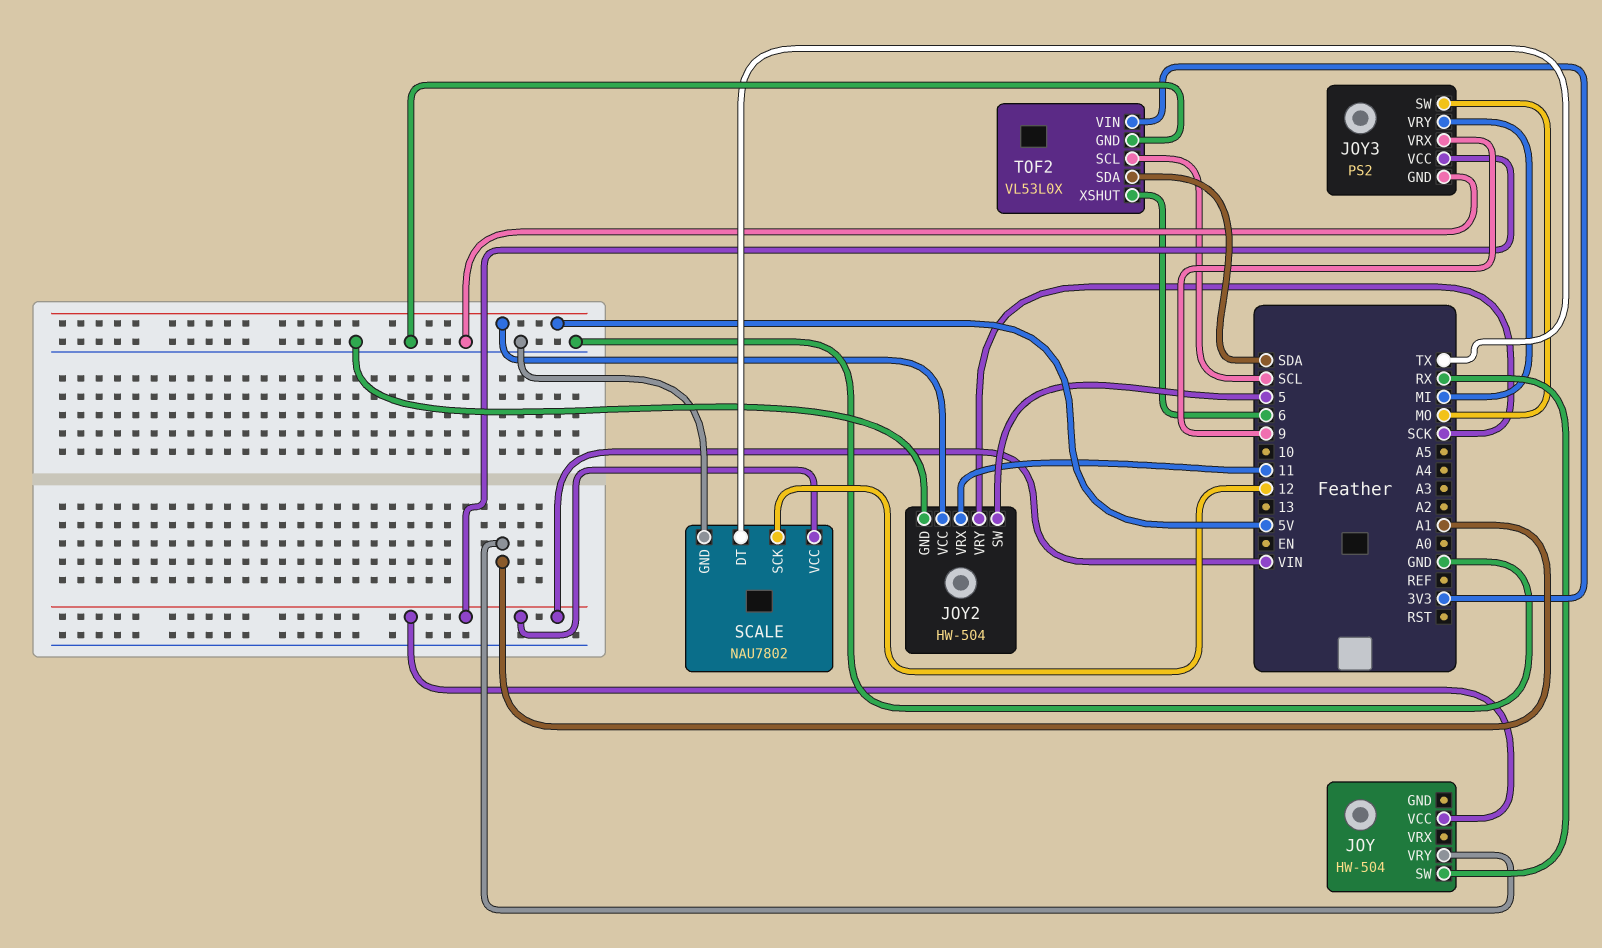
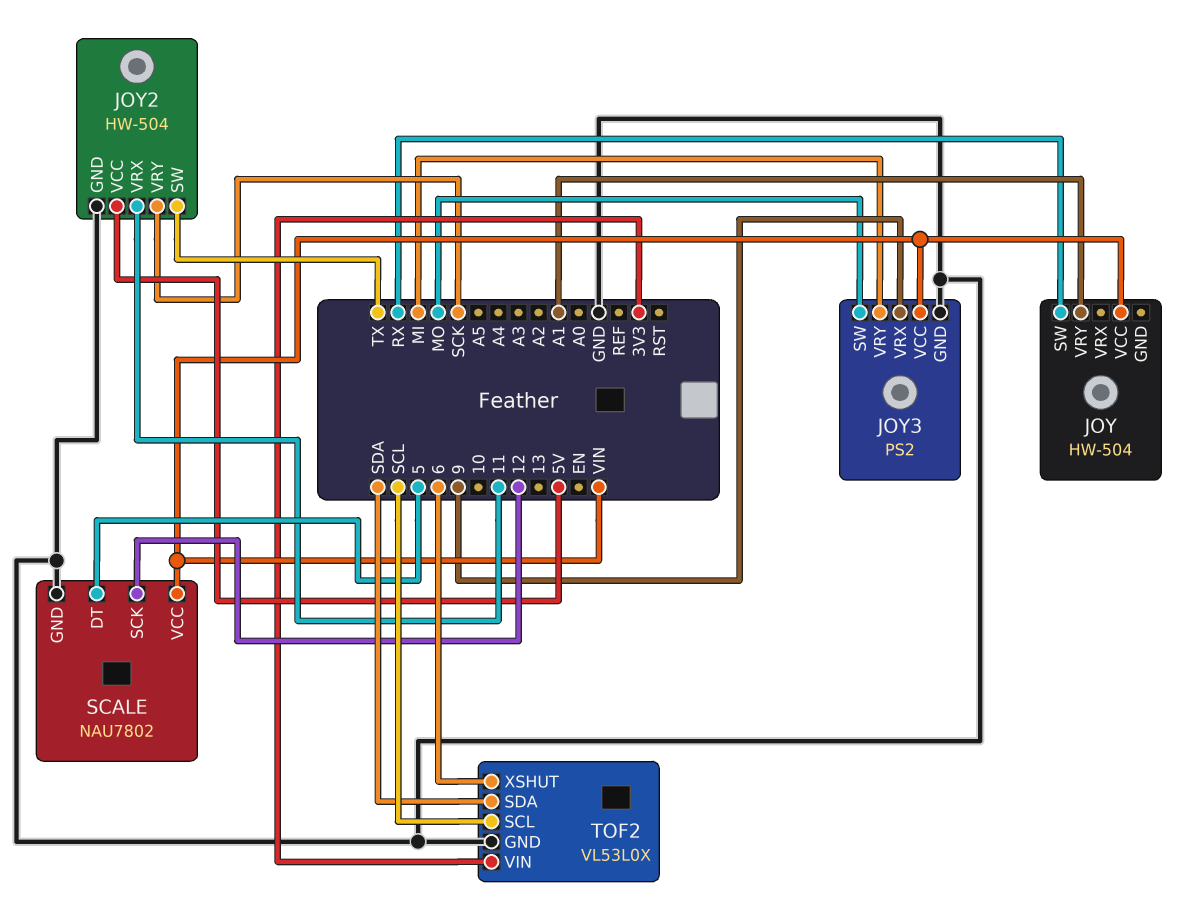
JOY2 pin SW: 5 -> TX
SCALE pin DT: TX -> 5

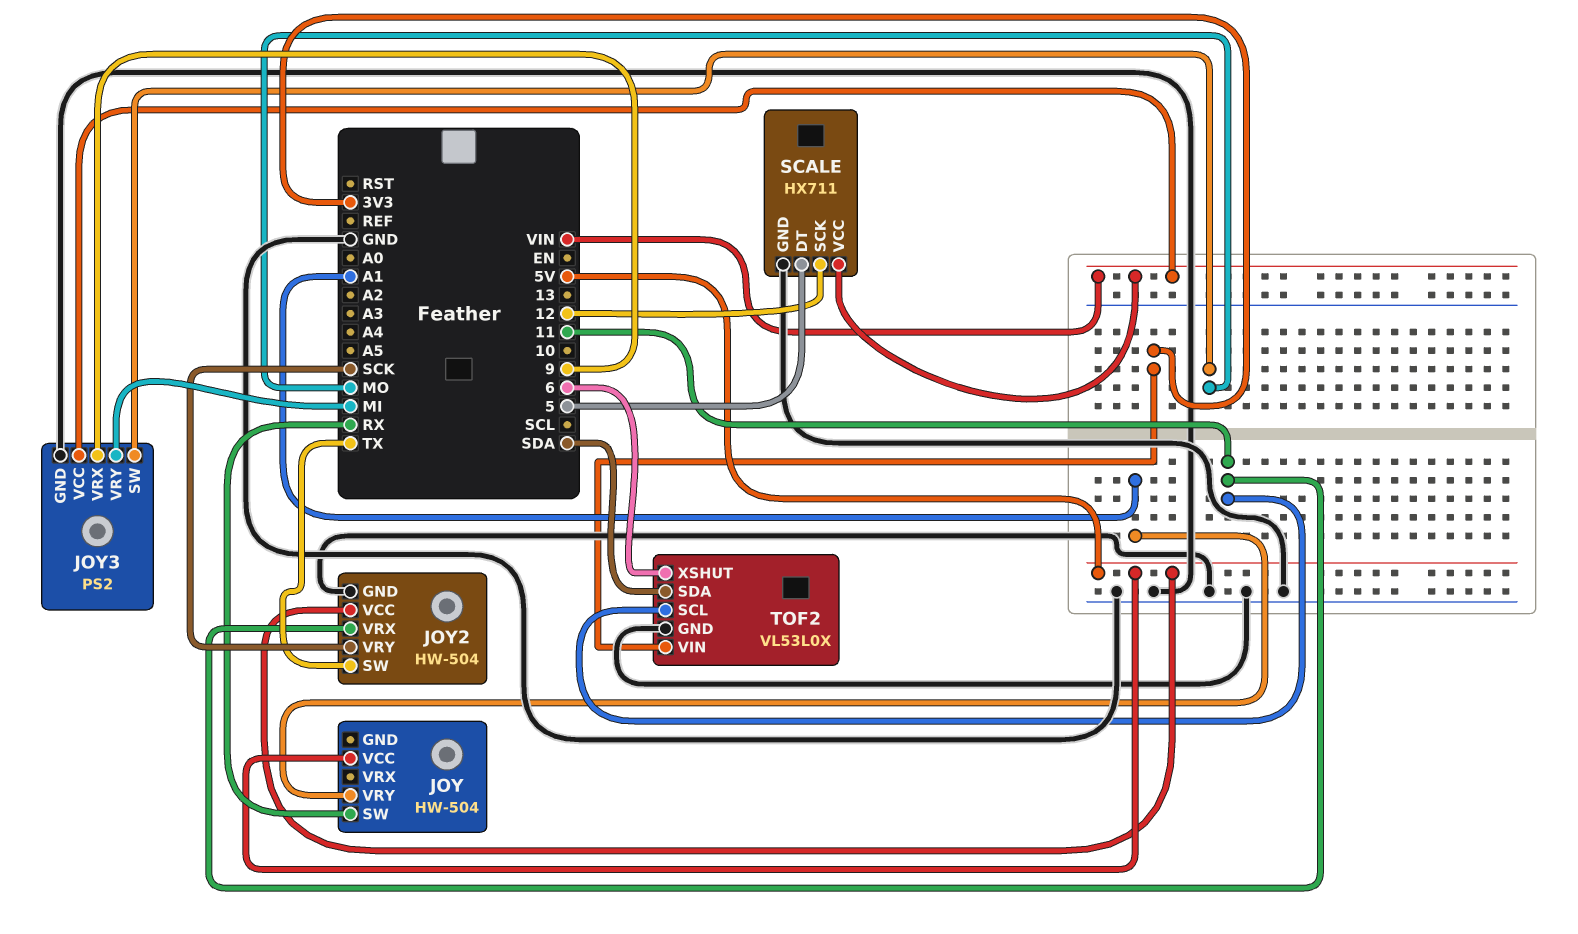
JOY pin VCC: VIN -> 5V
SCALE: NAU7802 -> HX711
TOF2 pin SCL: SCL -> 11

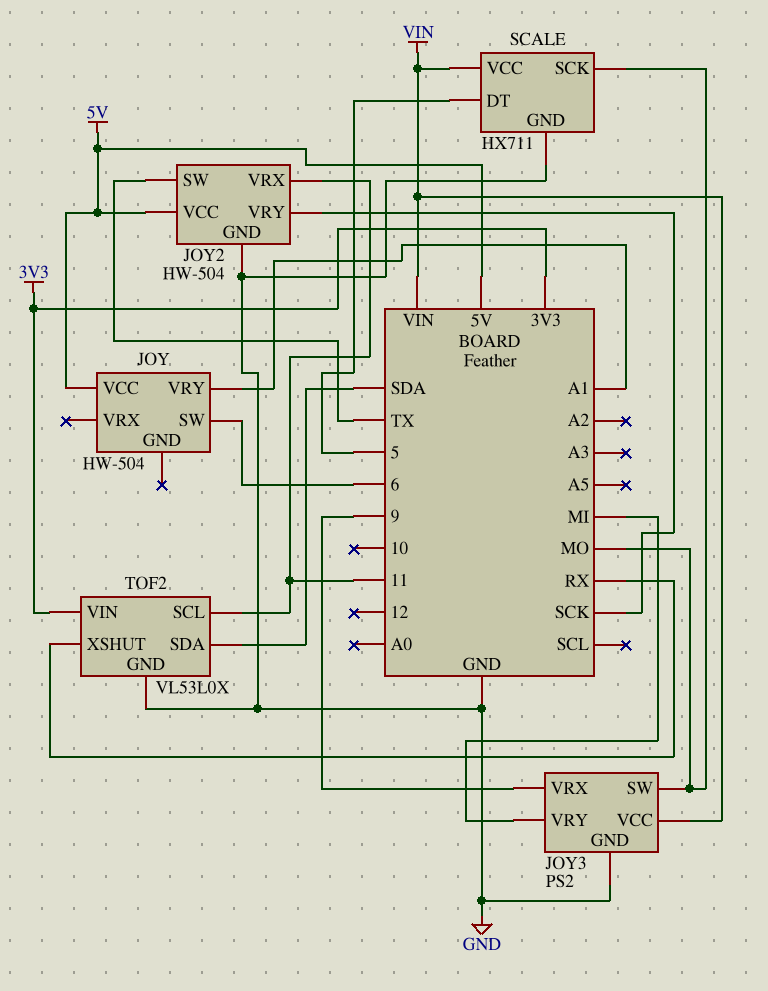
JOY pin SW: RX -> 6
SCALE pin SCK: 12 -> MO
TOF2 pin XSHUT: 6 -> RX

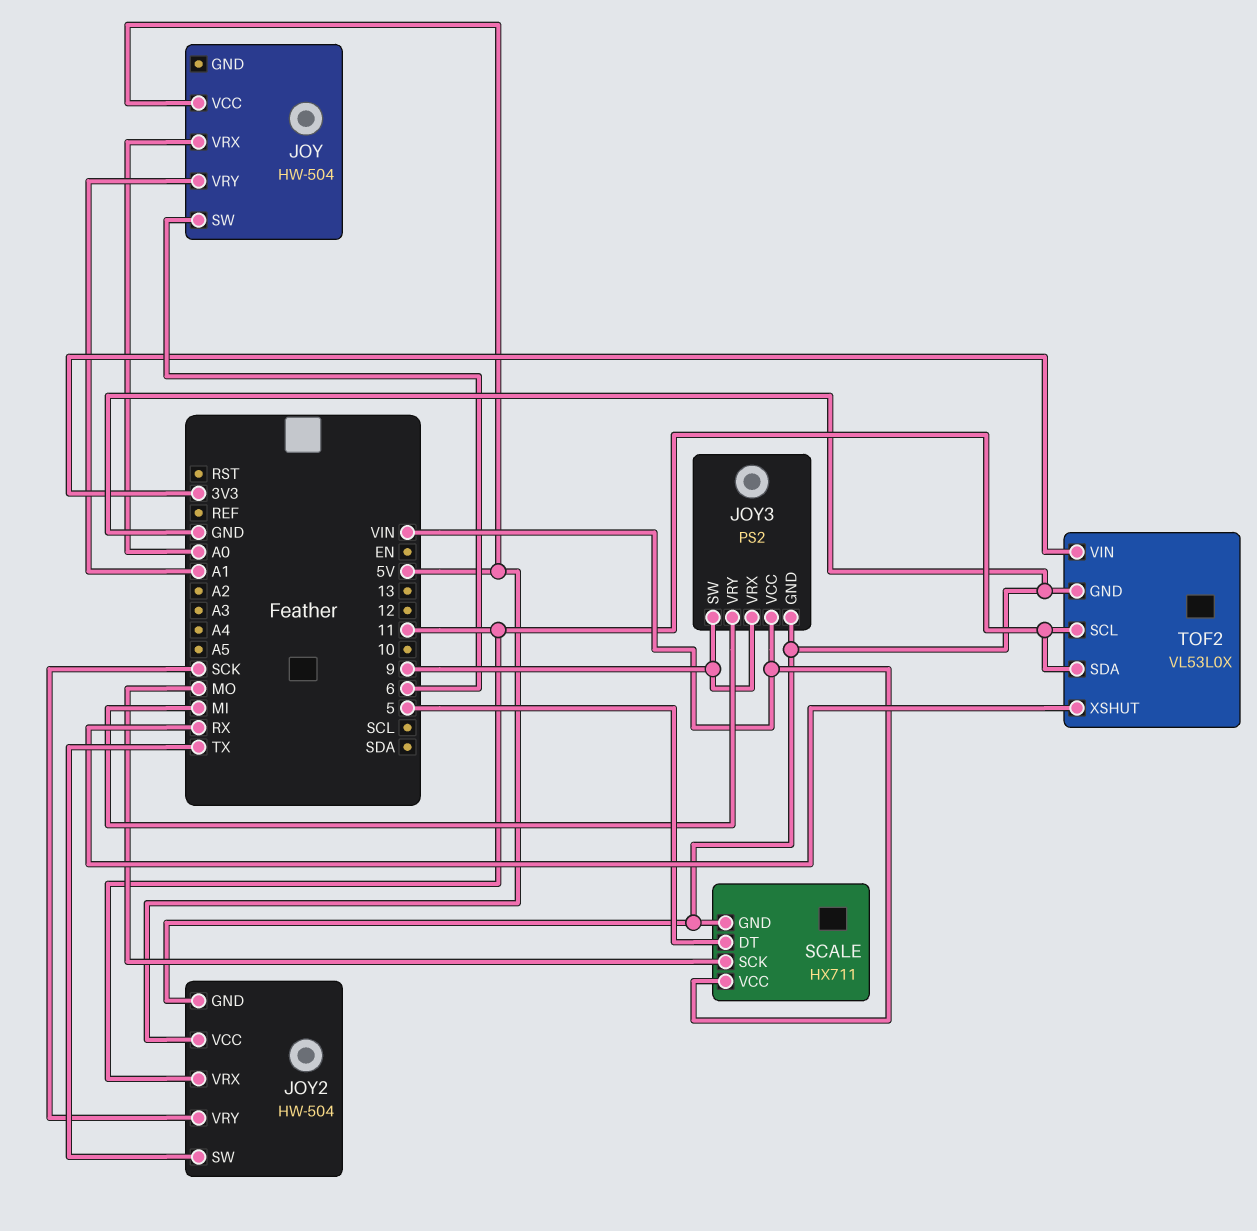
JOY pin VRX: none -> A0
JOY3 pin SW: MO -> 9
TOF2 pin SDA: SDA -> 11

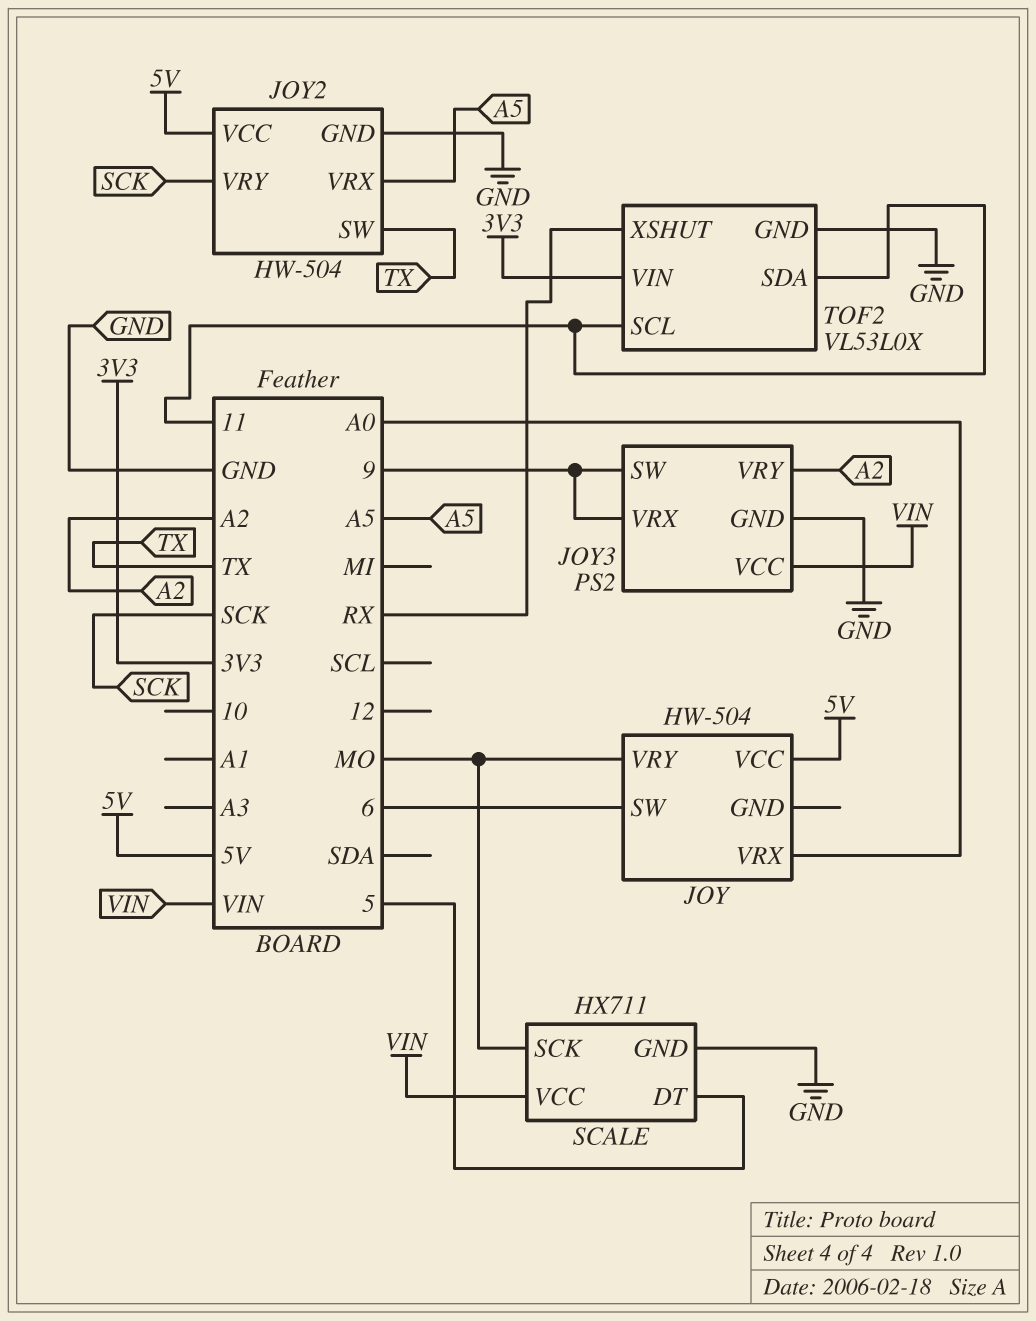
JOY pin VRY: A1 -> MO
JOY2 pin VRX: 11 -> A5
JOY3 pin VRY: MI -> A2

